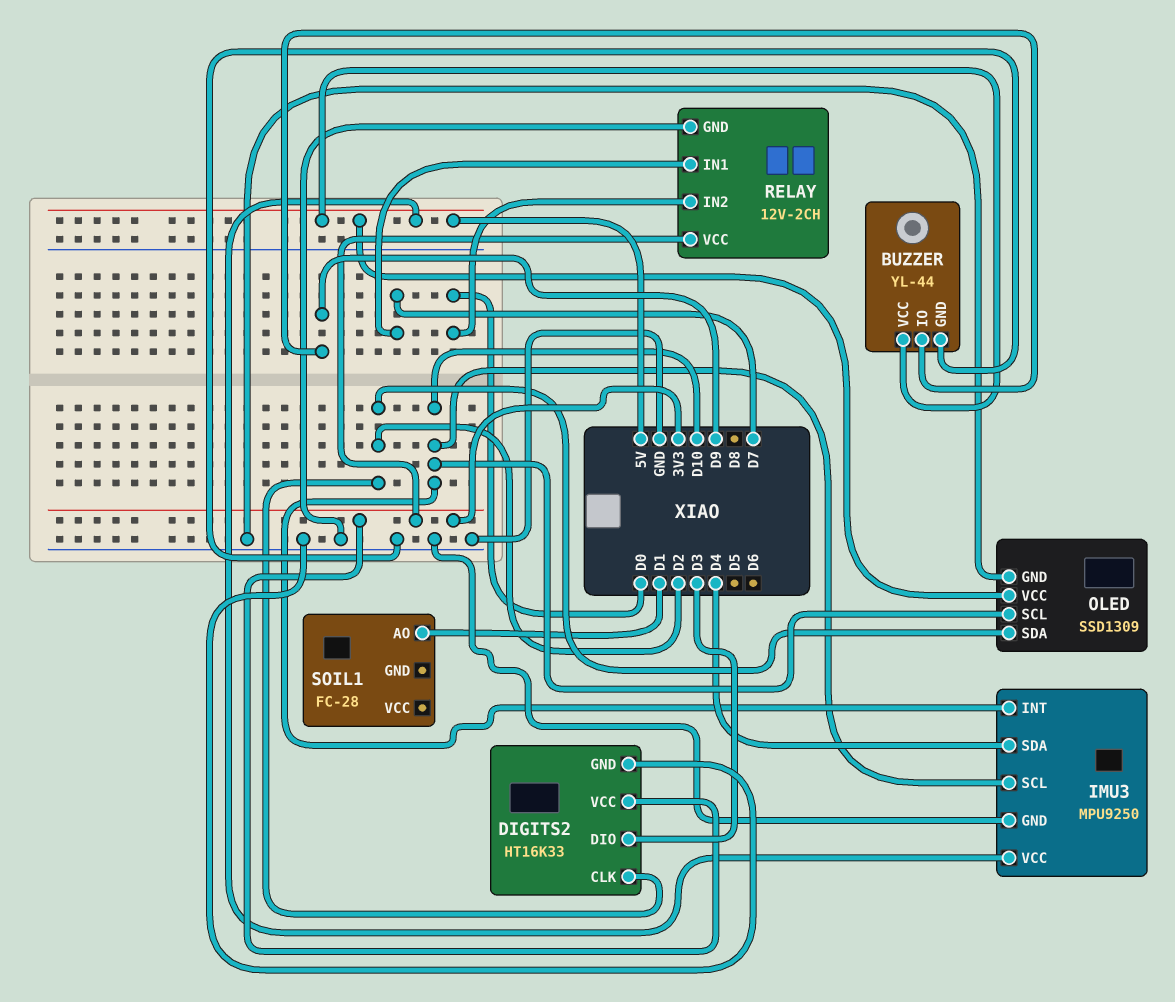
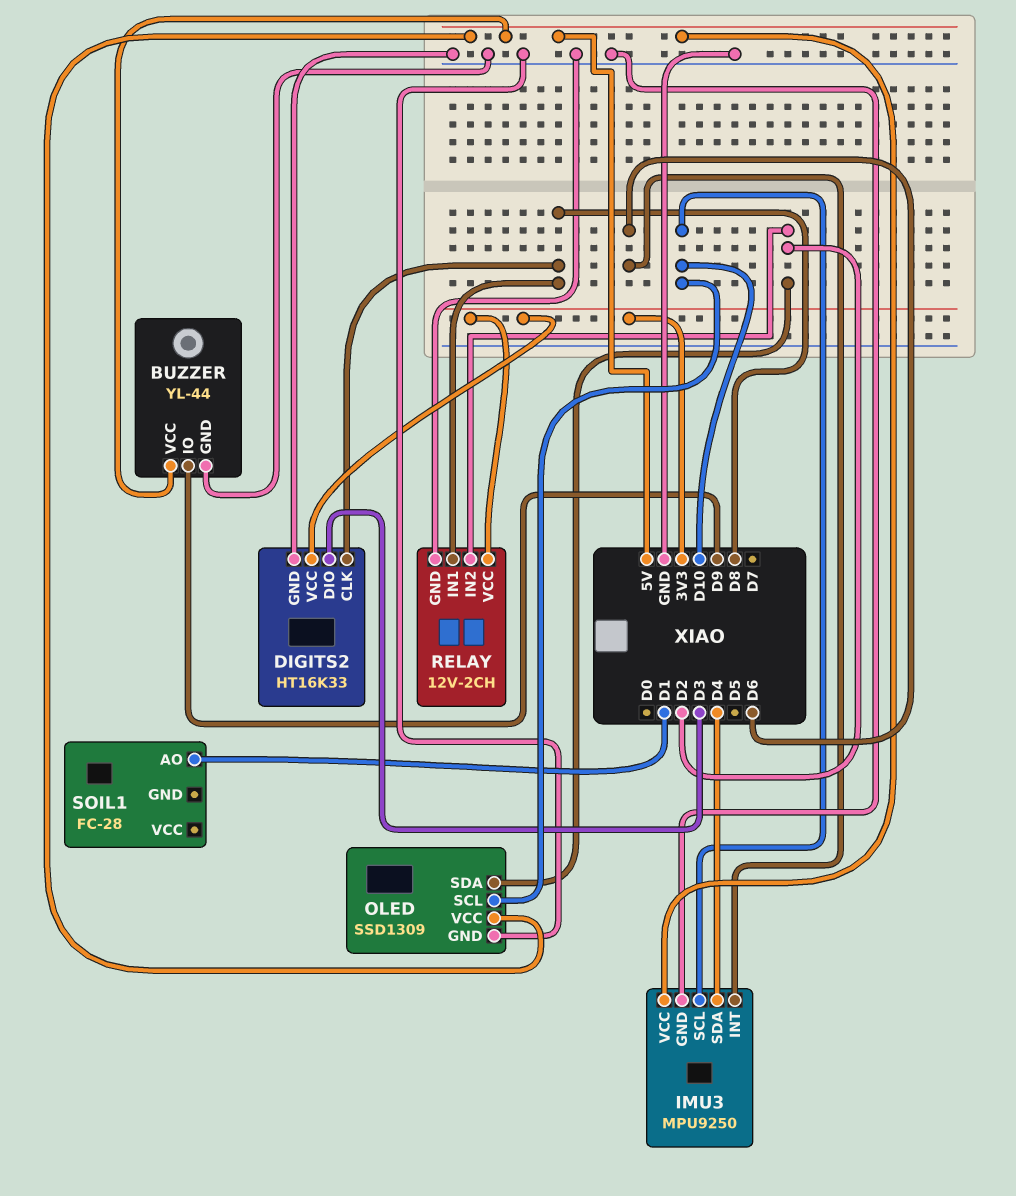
DIGITS2 pin CLK: D2 -> D8
IMU3 pin INT: D10 -> D6
RELAY pin IN1: D7 -> D8
RELAY pin IN2: D0 -> D2

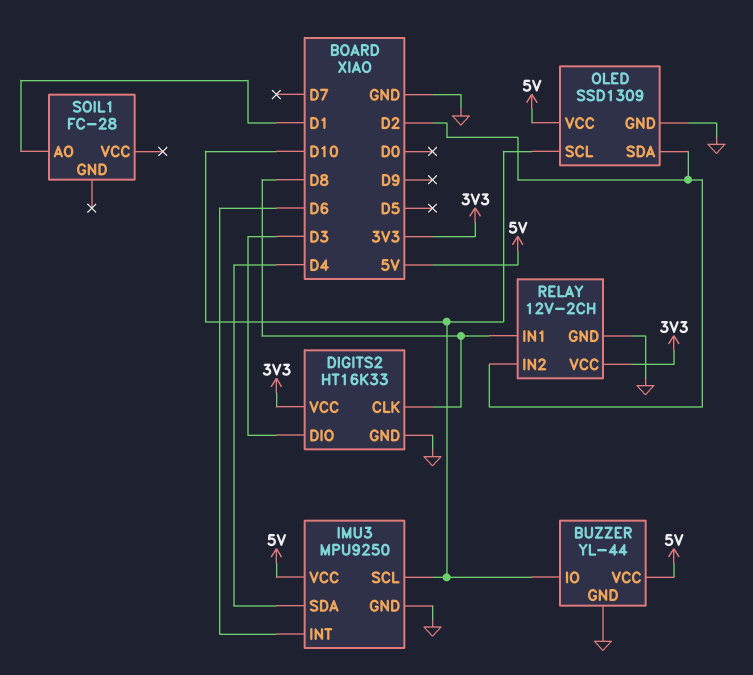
BUZZER pin IO: D9 -> D10

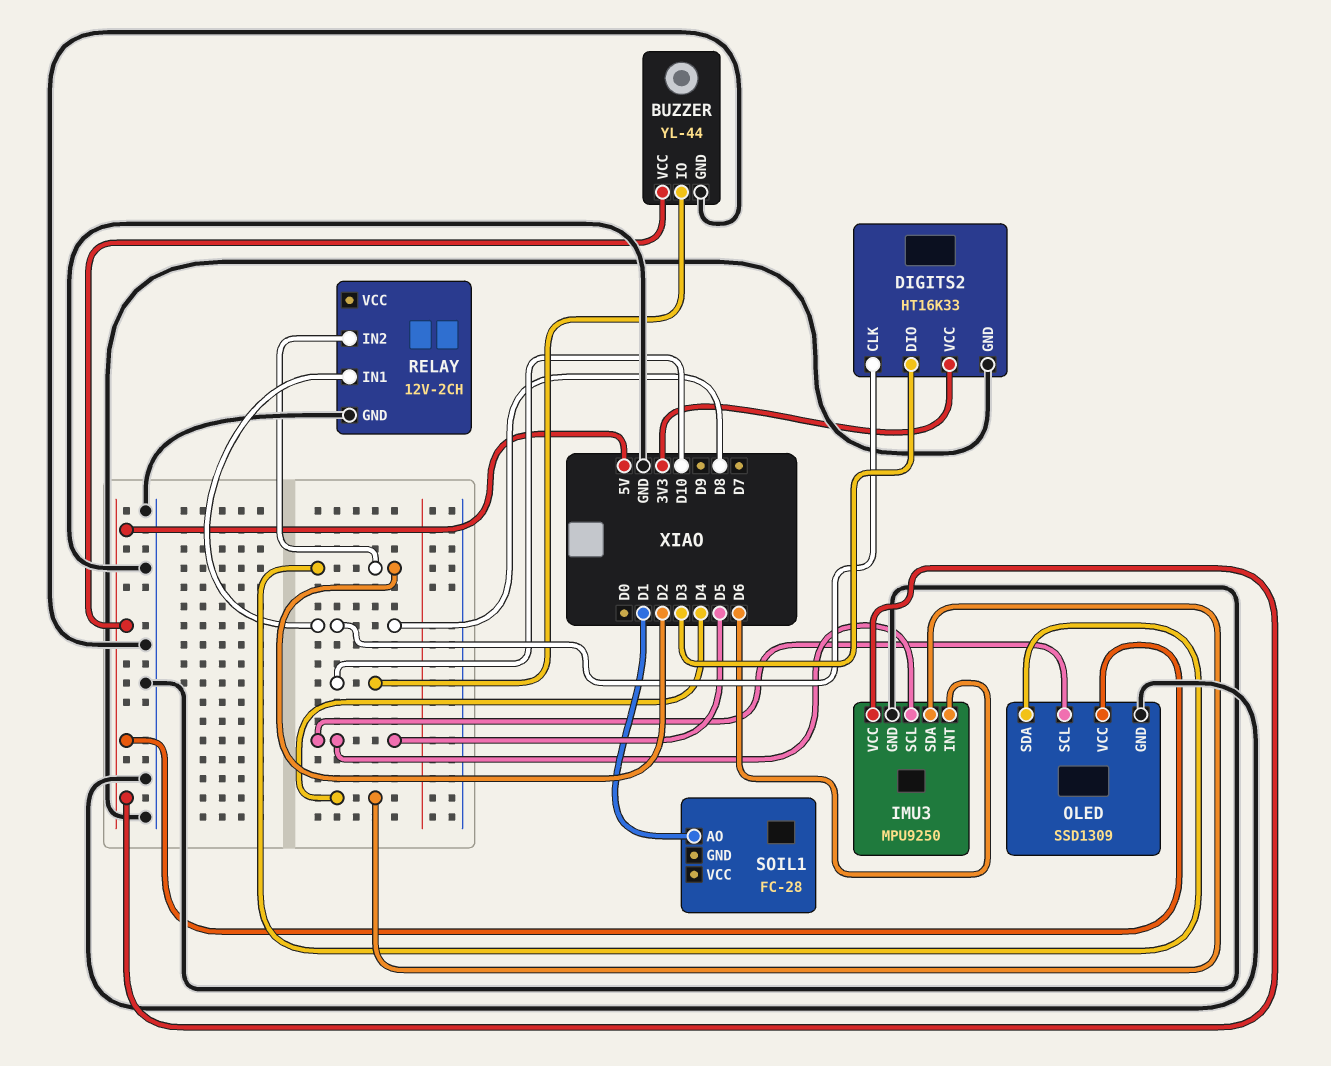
IMU3 pin SCL: D10 -> D5
OLED pin SCL: D10 -> D5
RELAY pin VCC: 3V3 -> none

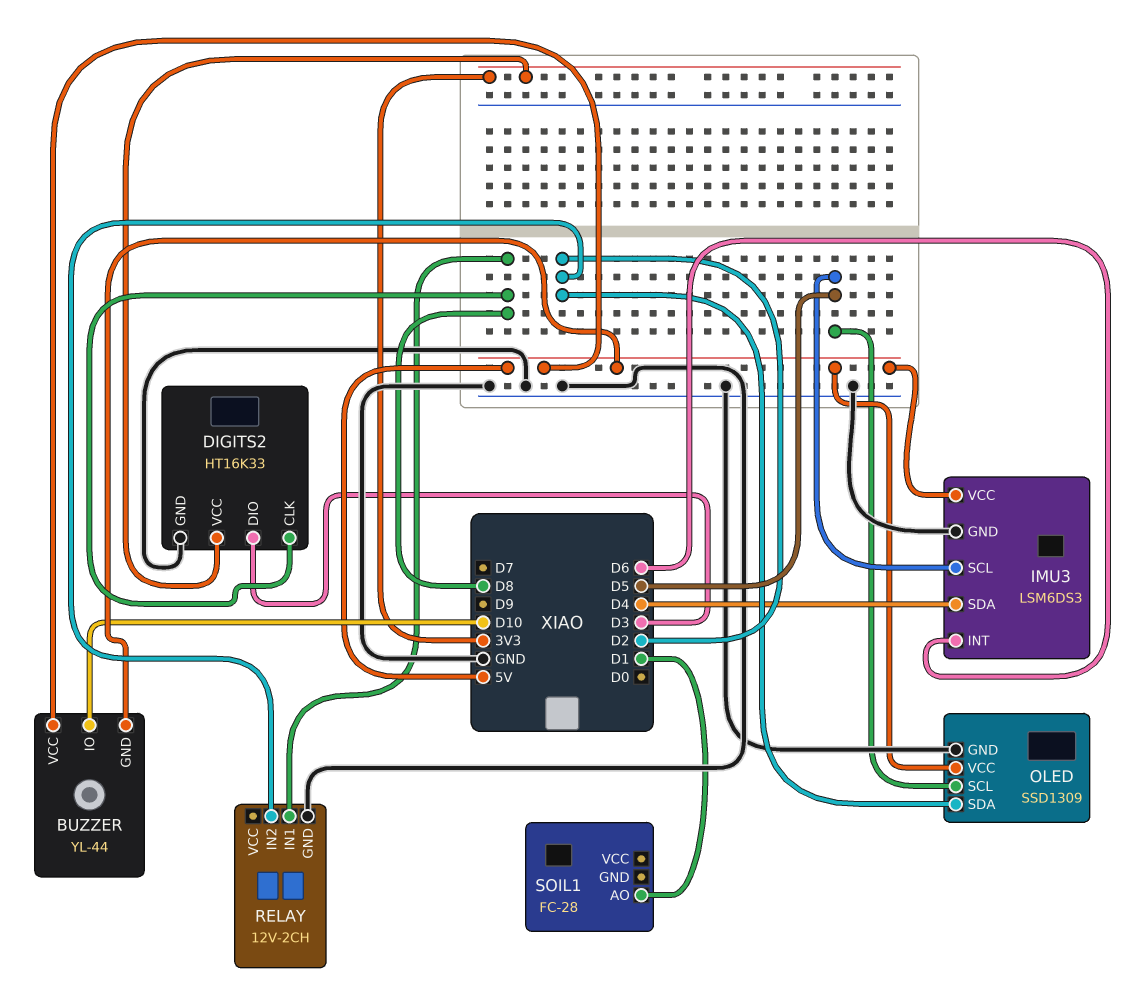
BUZZER pin GND: GND -> 5V
IMU3: MPU9250 -> LSM6DS3

